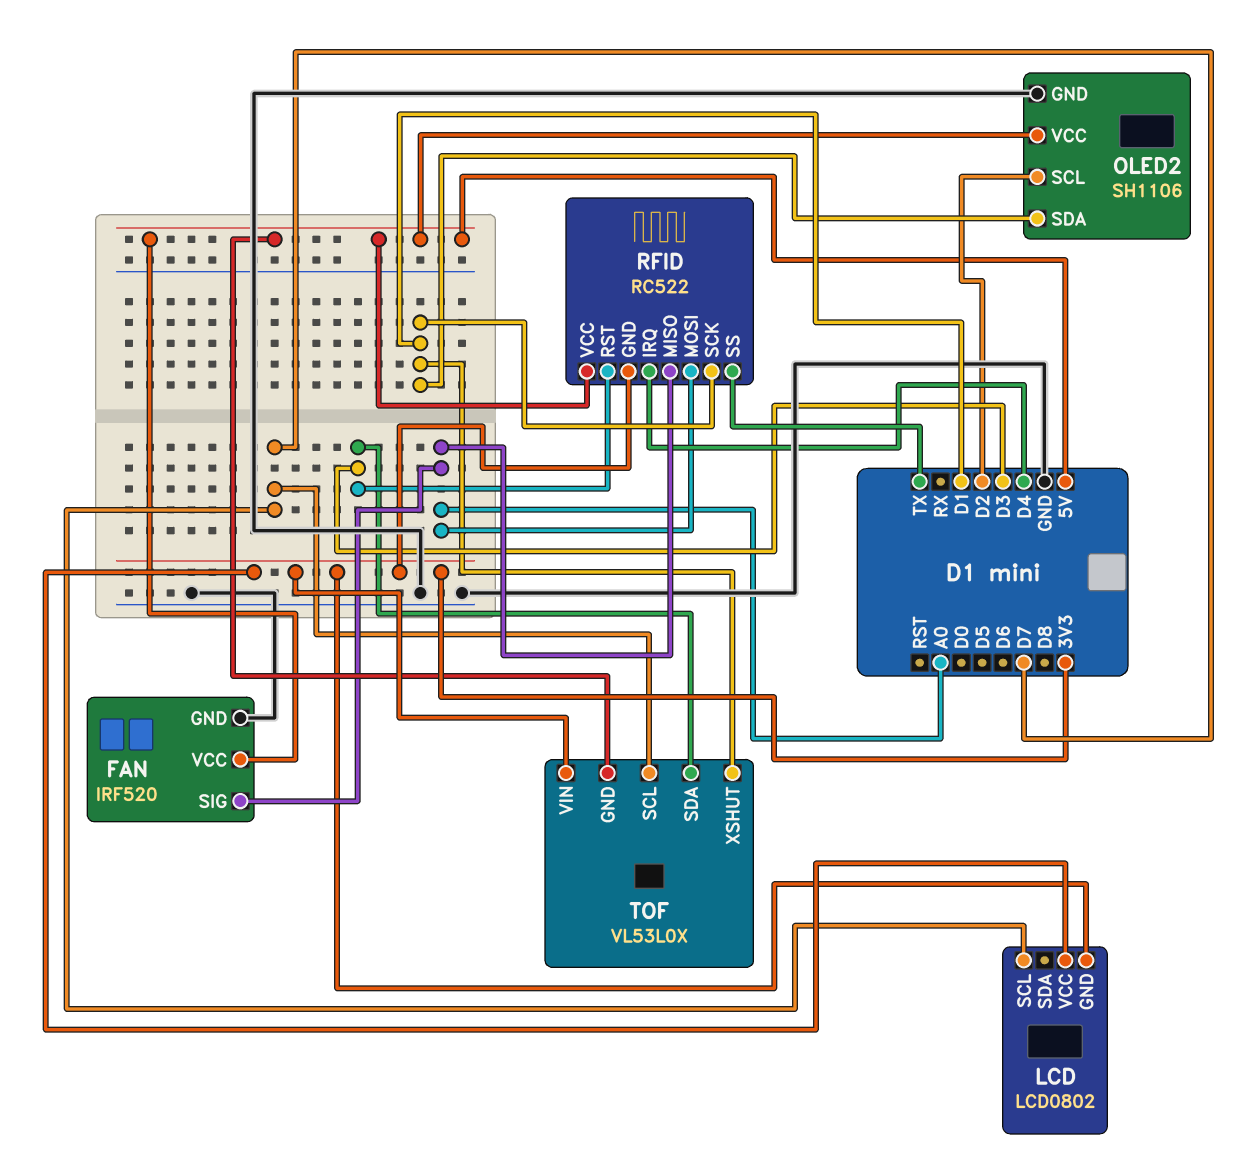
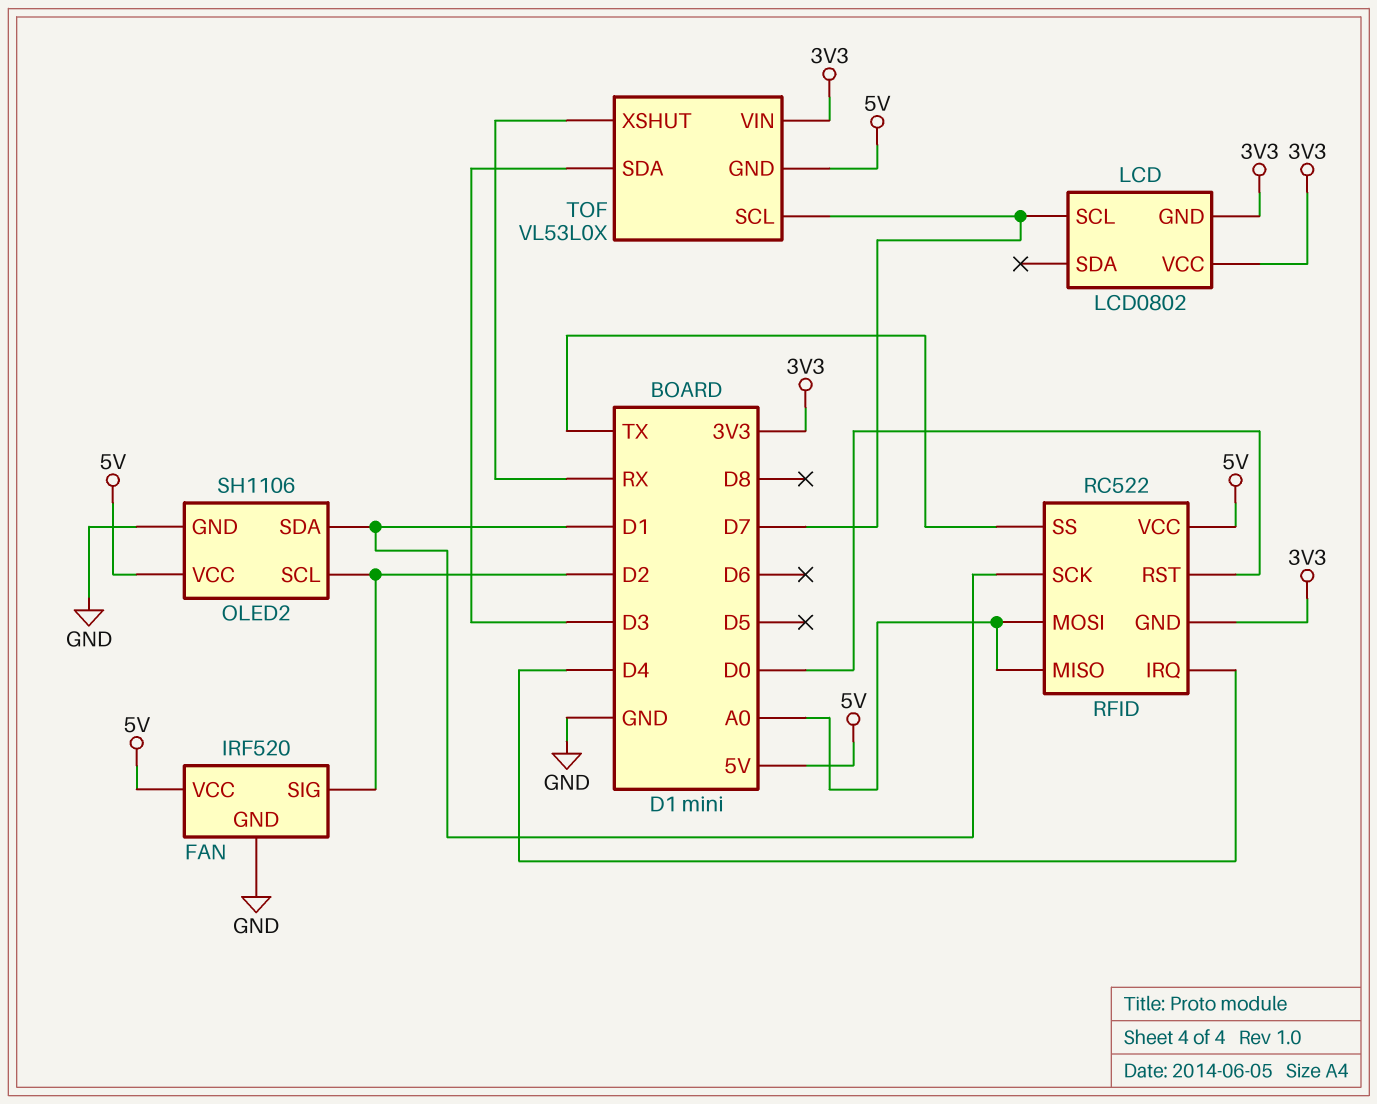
FAN pin SIG: A0 -> D2
RFID pin RST: D3 -> D0
TOF pin XSHUT: D1 -> RX

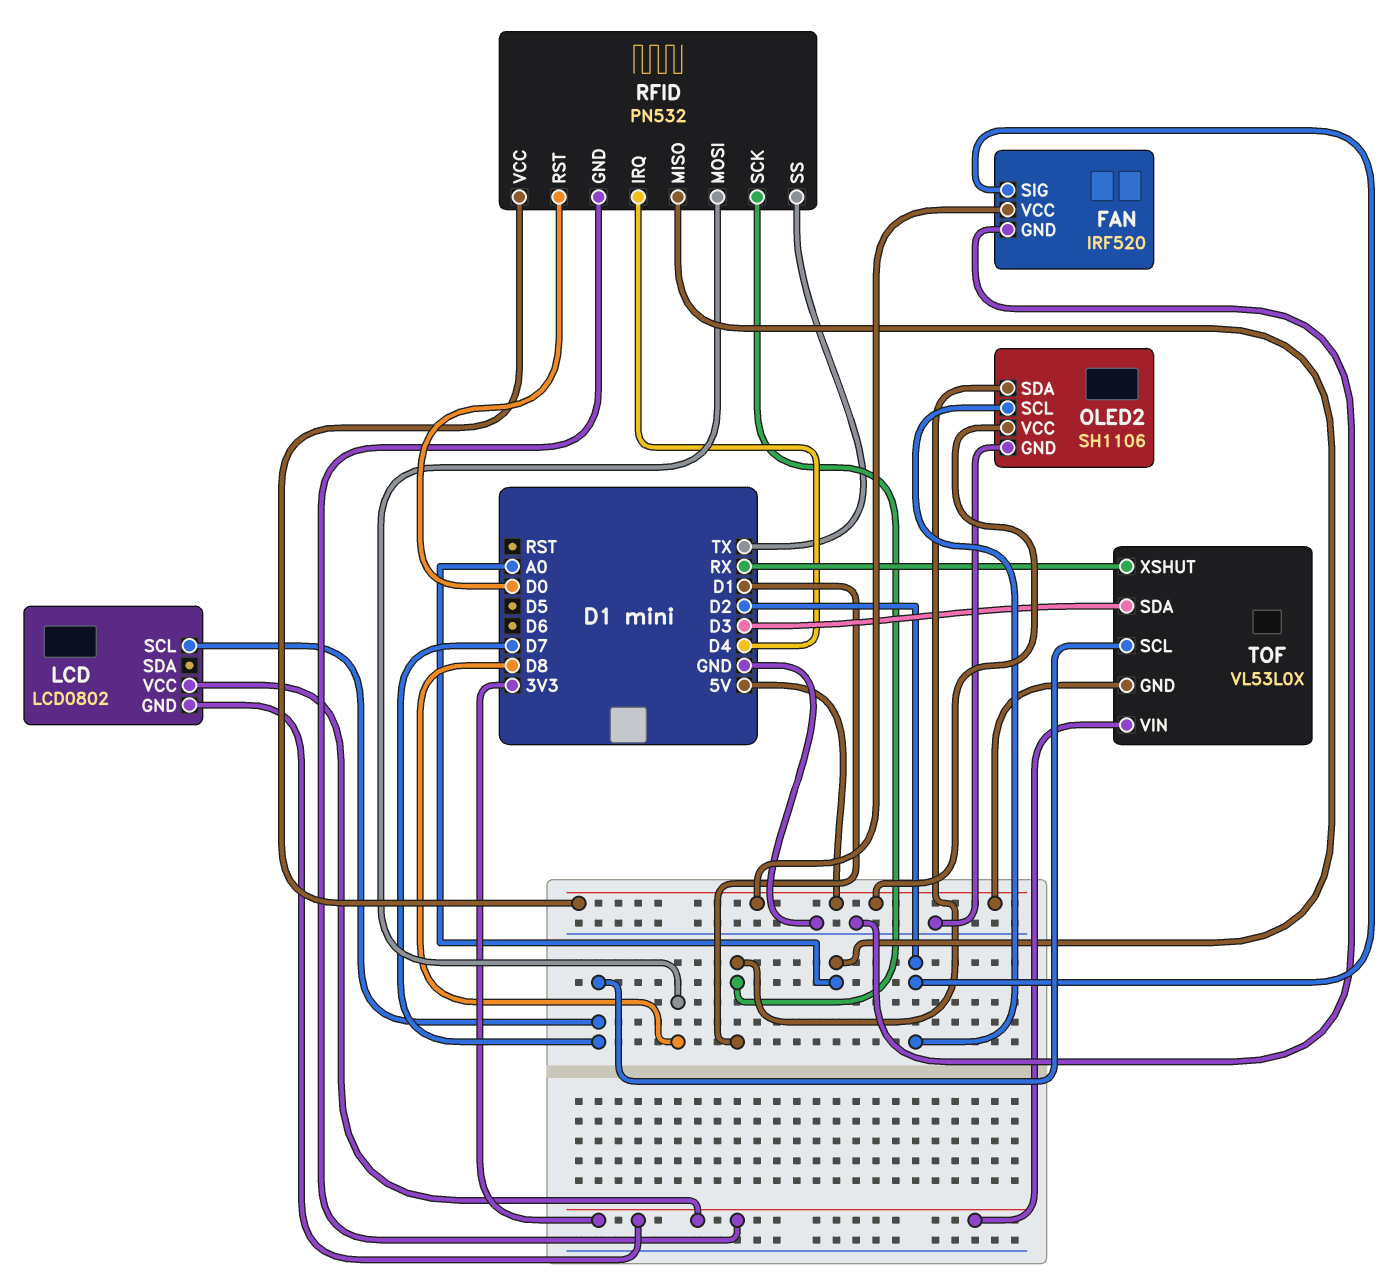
RFID: RC522 -> PN532
RFID pin MOSI: A0 -> D8

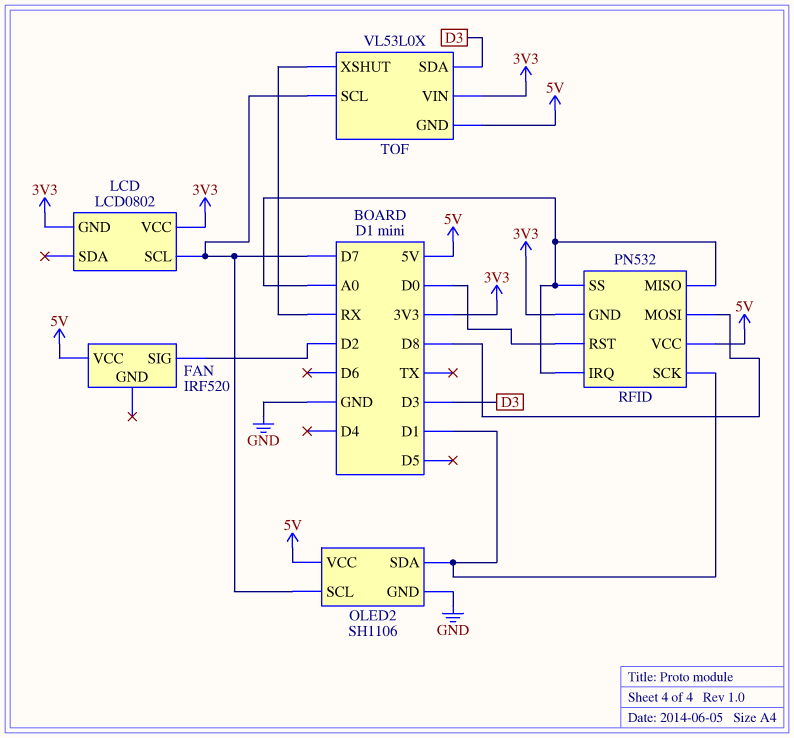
FAN pin GND: GND -> none
OLED2 pin SCL: D2 -> D7
RFID pin IRQ: D4 -> A0
RFID pin SS: TX -> A0

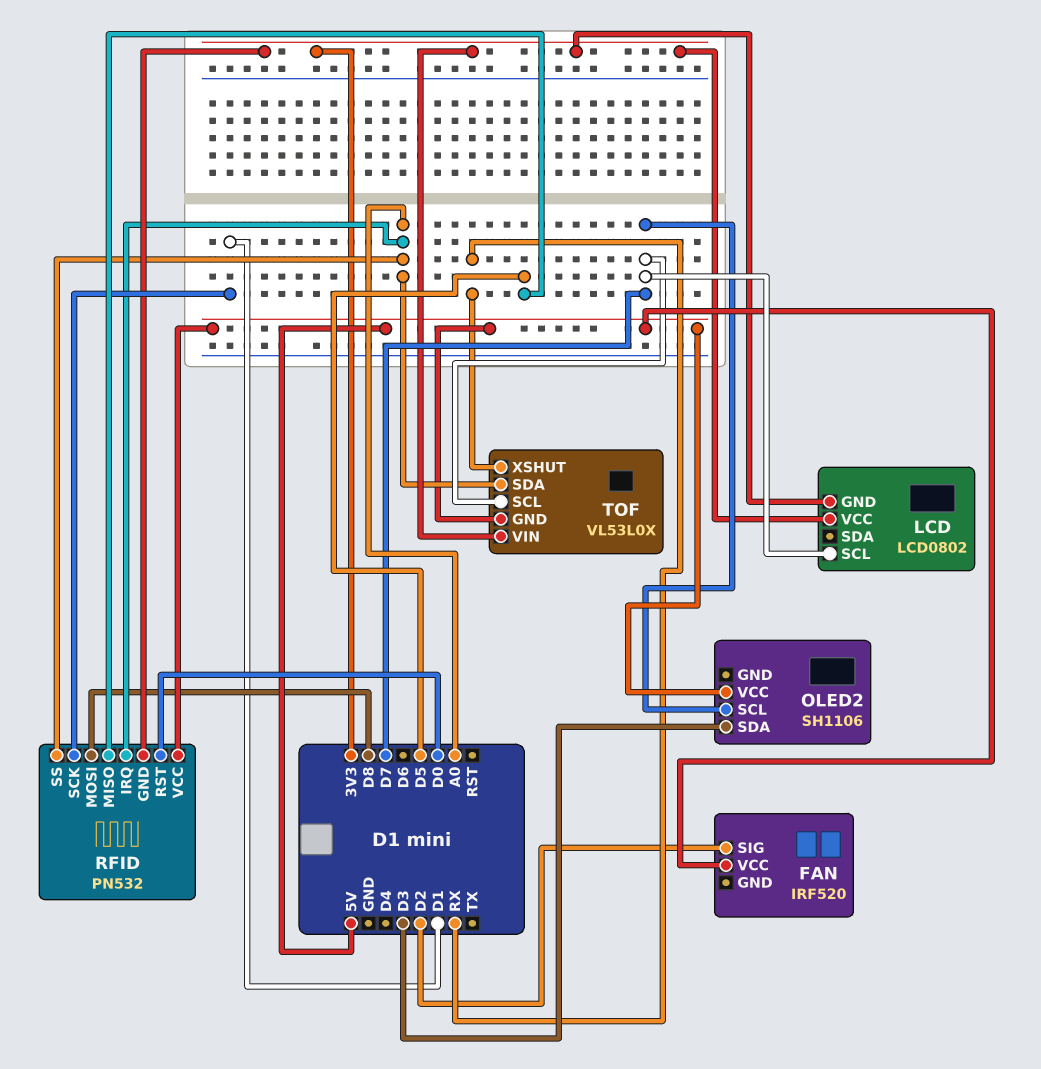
OLED2 pin GND: GND -> none
OLED2 pin SDA: D1 -> D3
RFID pin MISO: A0 -> D5
TOF pin SDA: D3 -> A0

